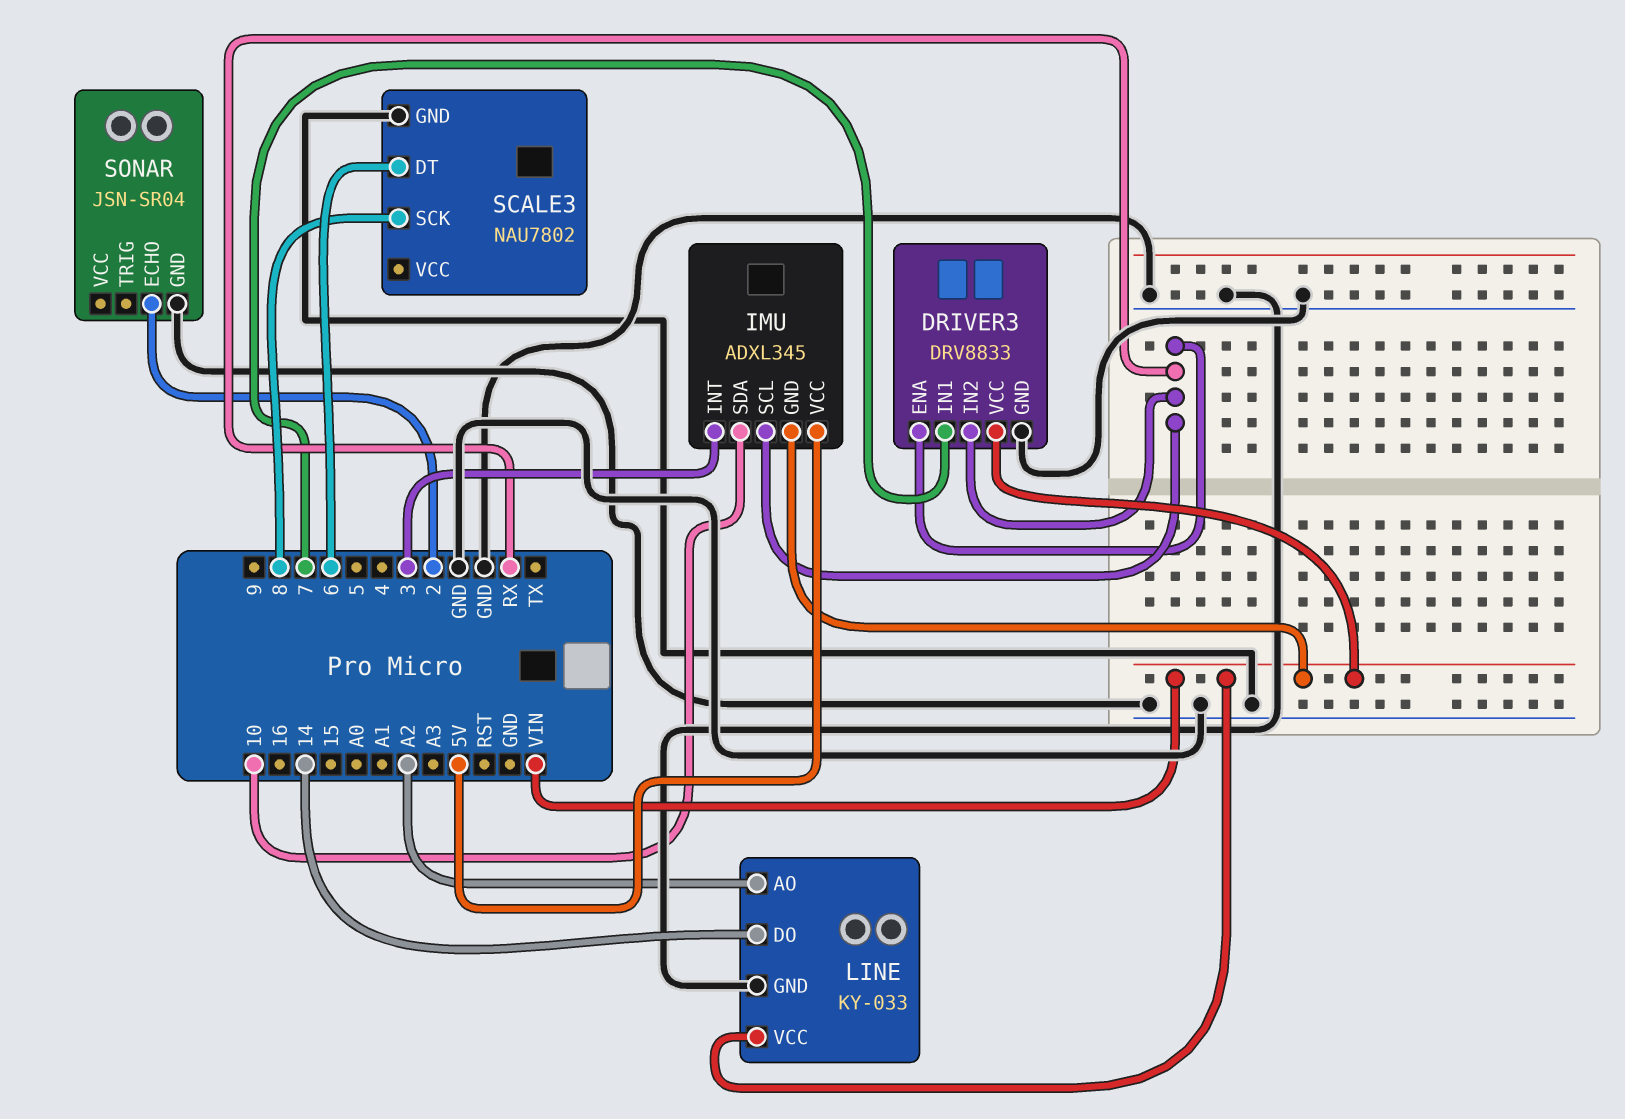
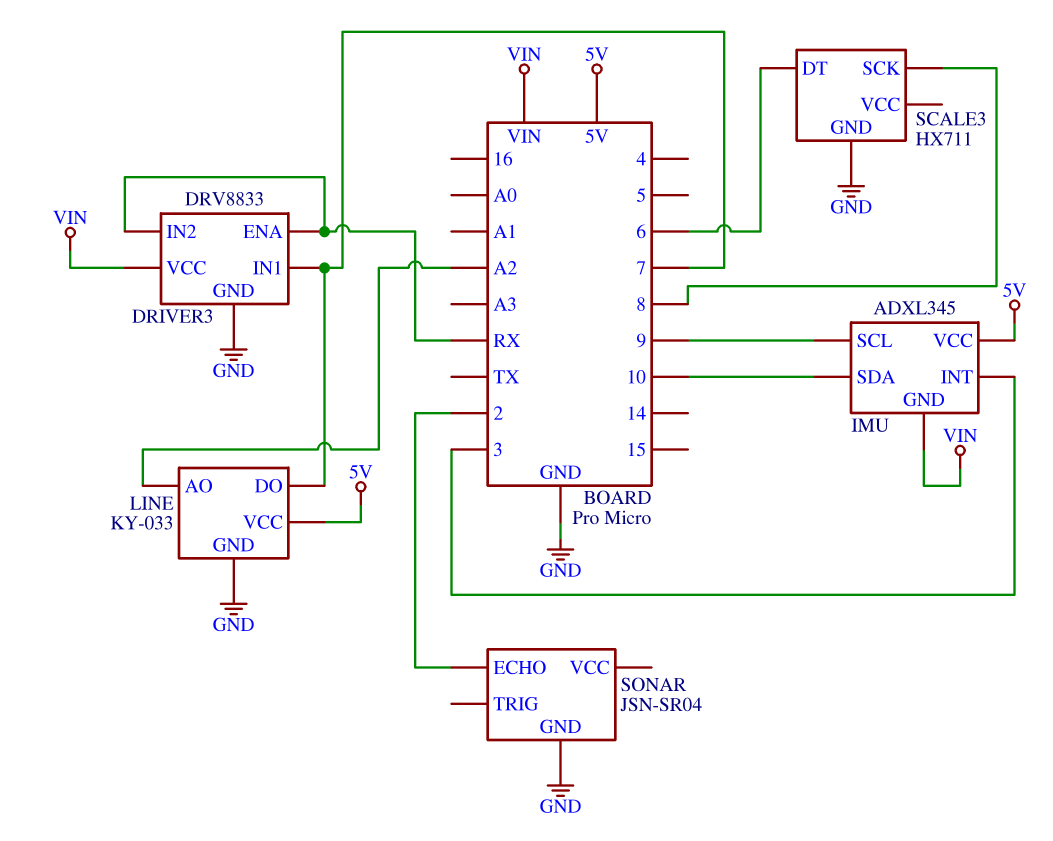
IMU pin SCL: RX -> 9
LINE pin DO: 14 -> 7
LINE pin VCC: VIN -> 5V
SCALE3: NAU7802 -> HX711

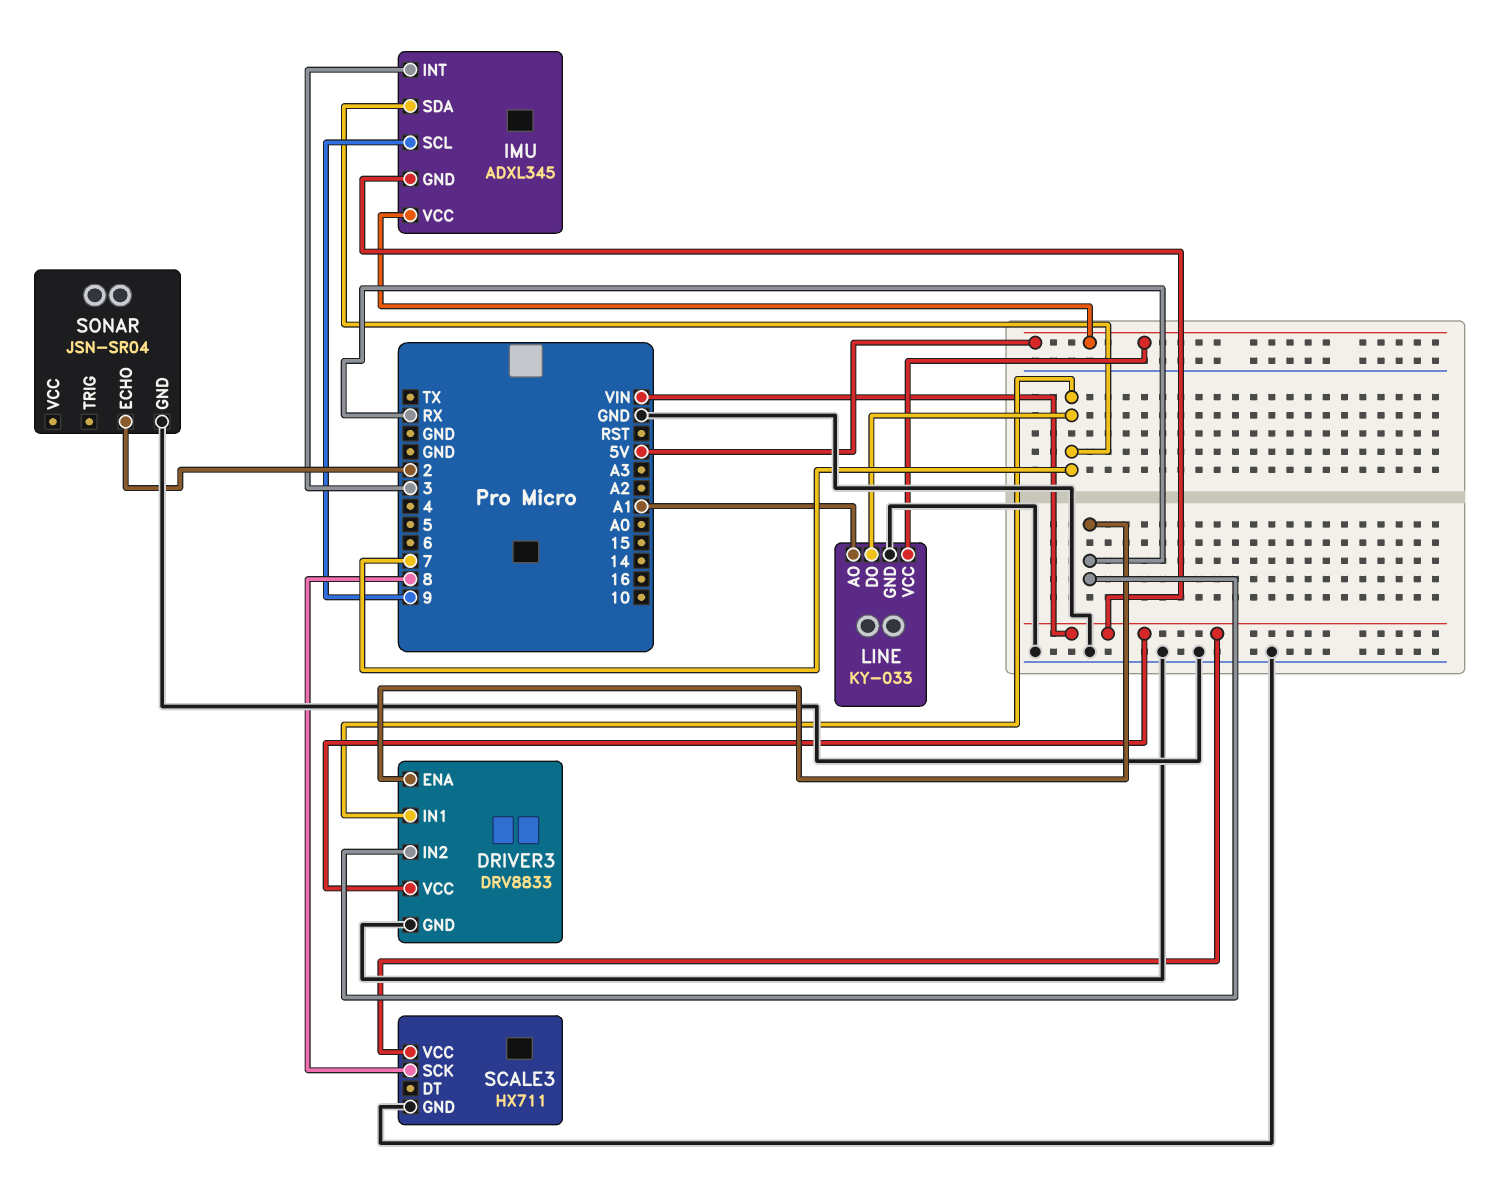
IMU pin SDA: 10 -> 7
LINE pin AO: A2 -> A1
SCALE3 pin DT: 6 -> none
SCALE3 pin VCC: none -> VIN

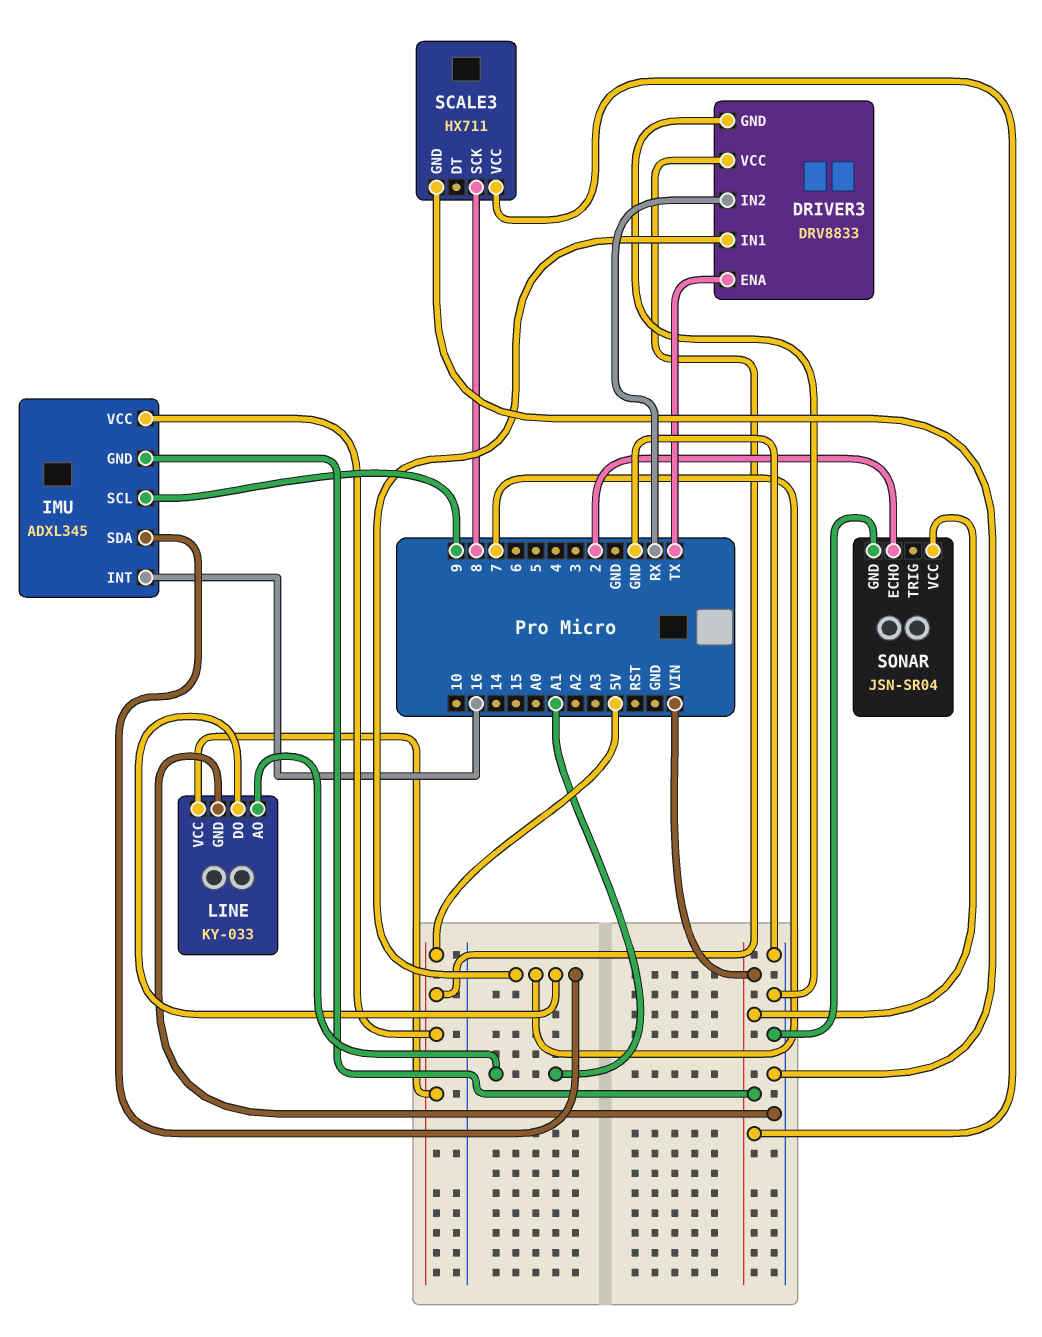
DRIVER3 pin ENA: RX -> TX
DRIVER3 pin VCC: VIN -> 5V
IMU pin INT: 3 -> 16
SONAR pin VCC: none -> VIN

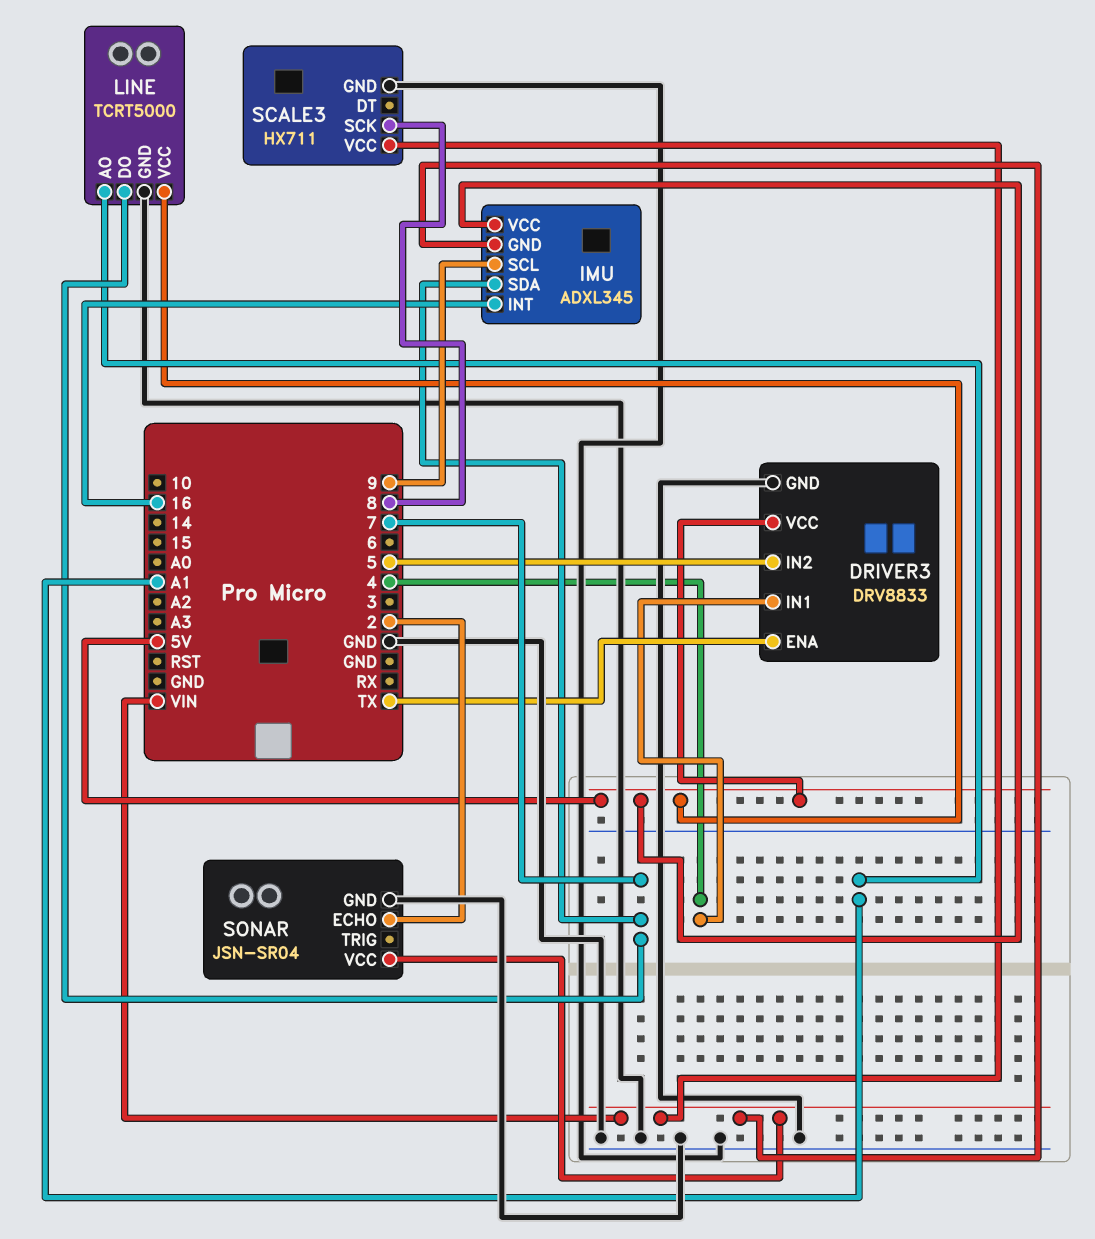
DRIVER3 pin IN1: 7 -> 4
DRIVER3 pin IN2: RX -> 5
LINE: KY-033 -> TCRT5000

